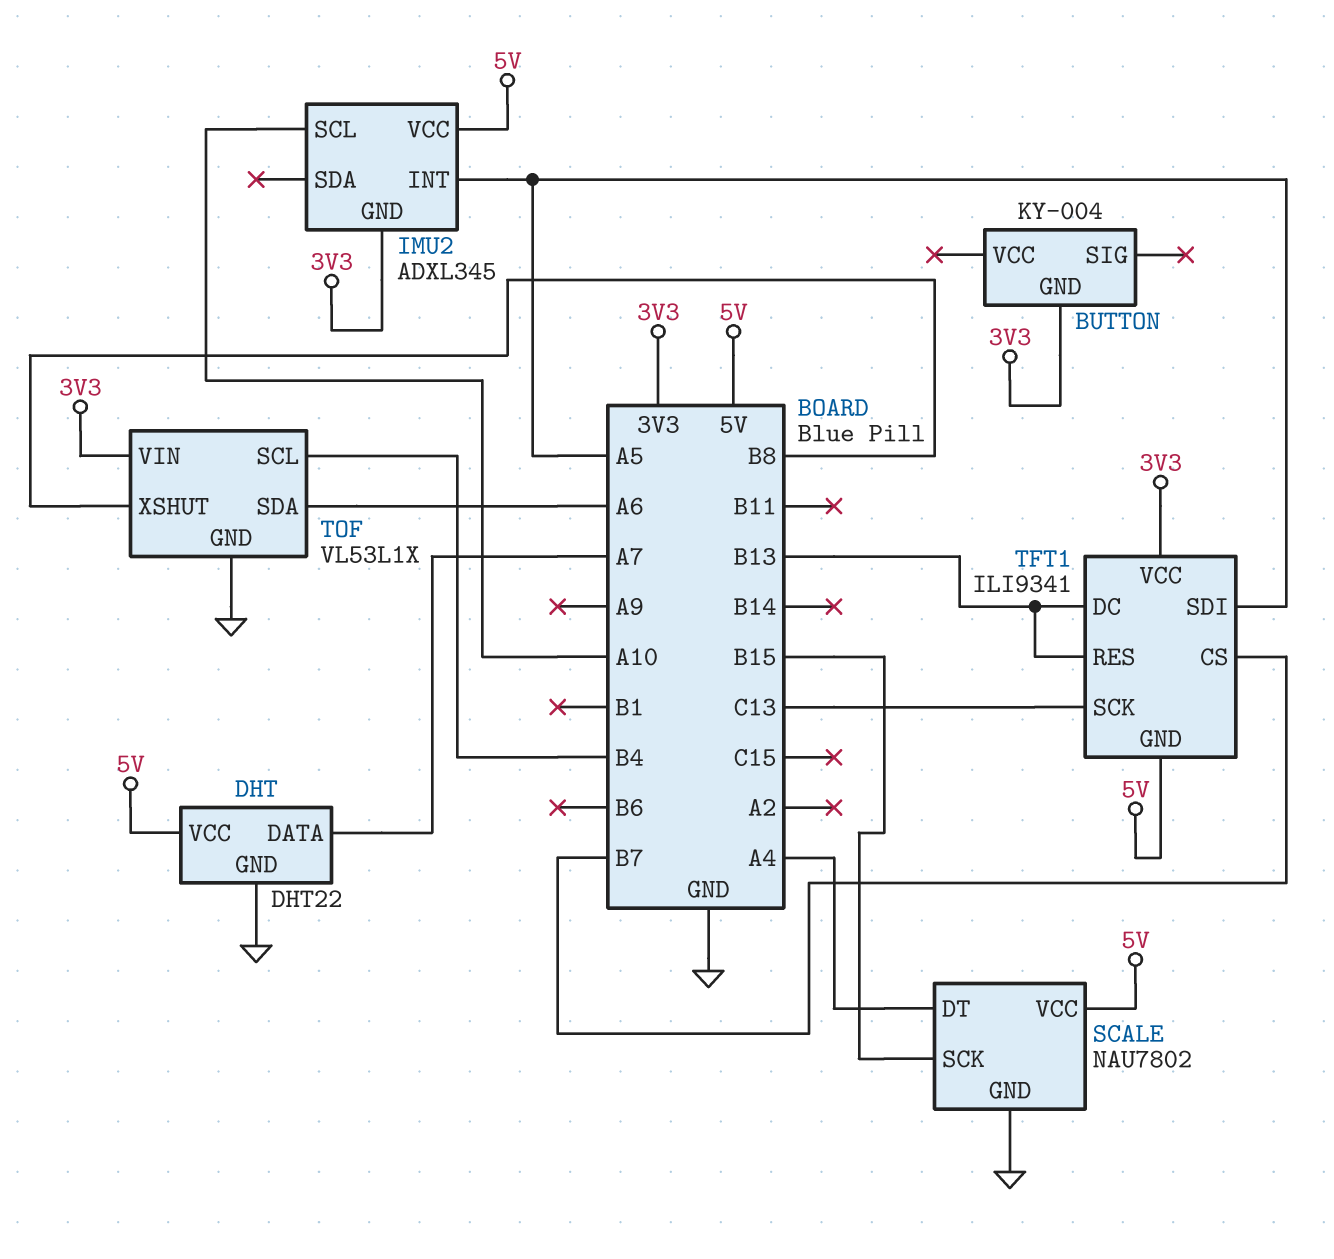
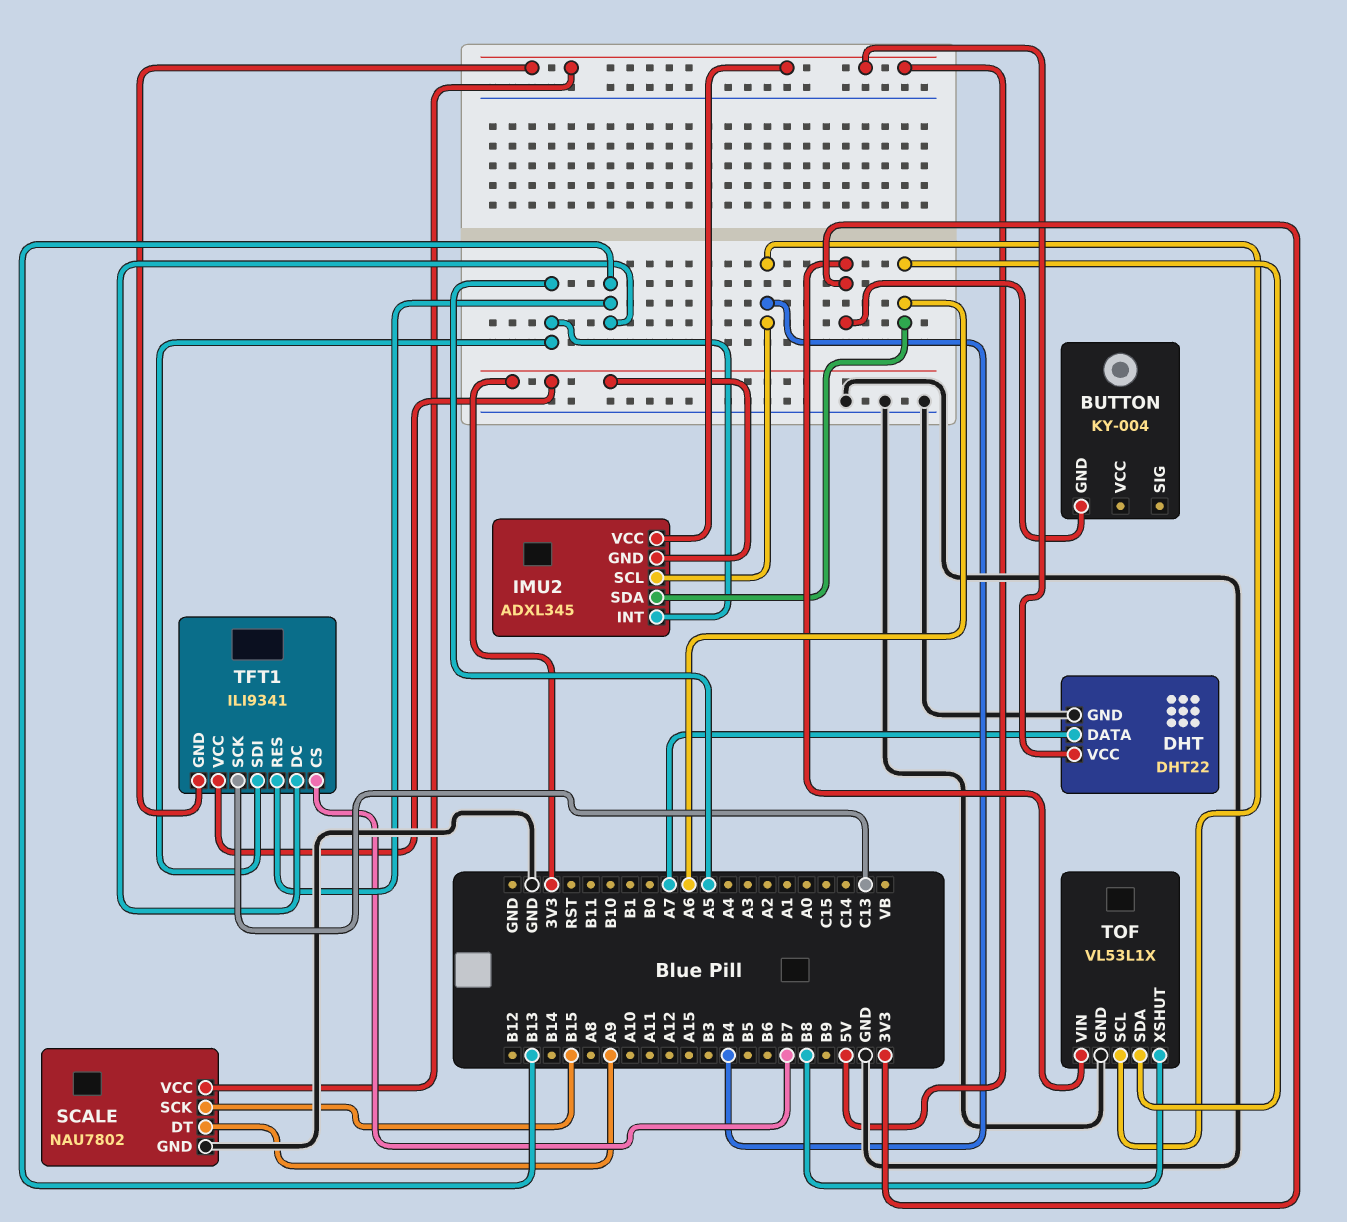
IMU2 pin SCL: A10 -> B4
IMU2 pin SDA: none -> A6
SCALE pin DT: A4 -> A9

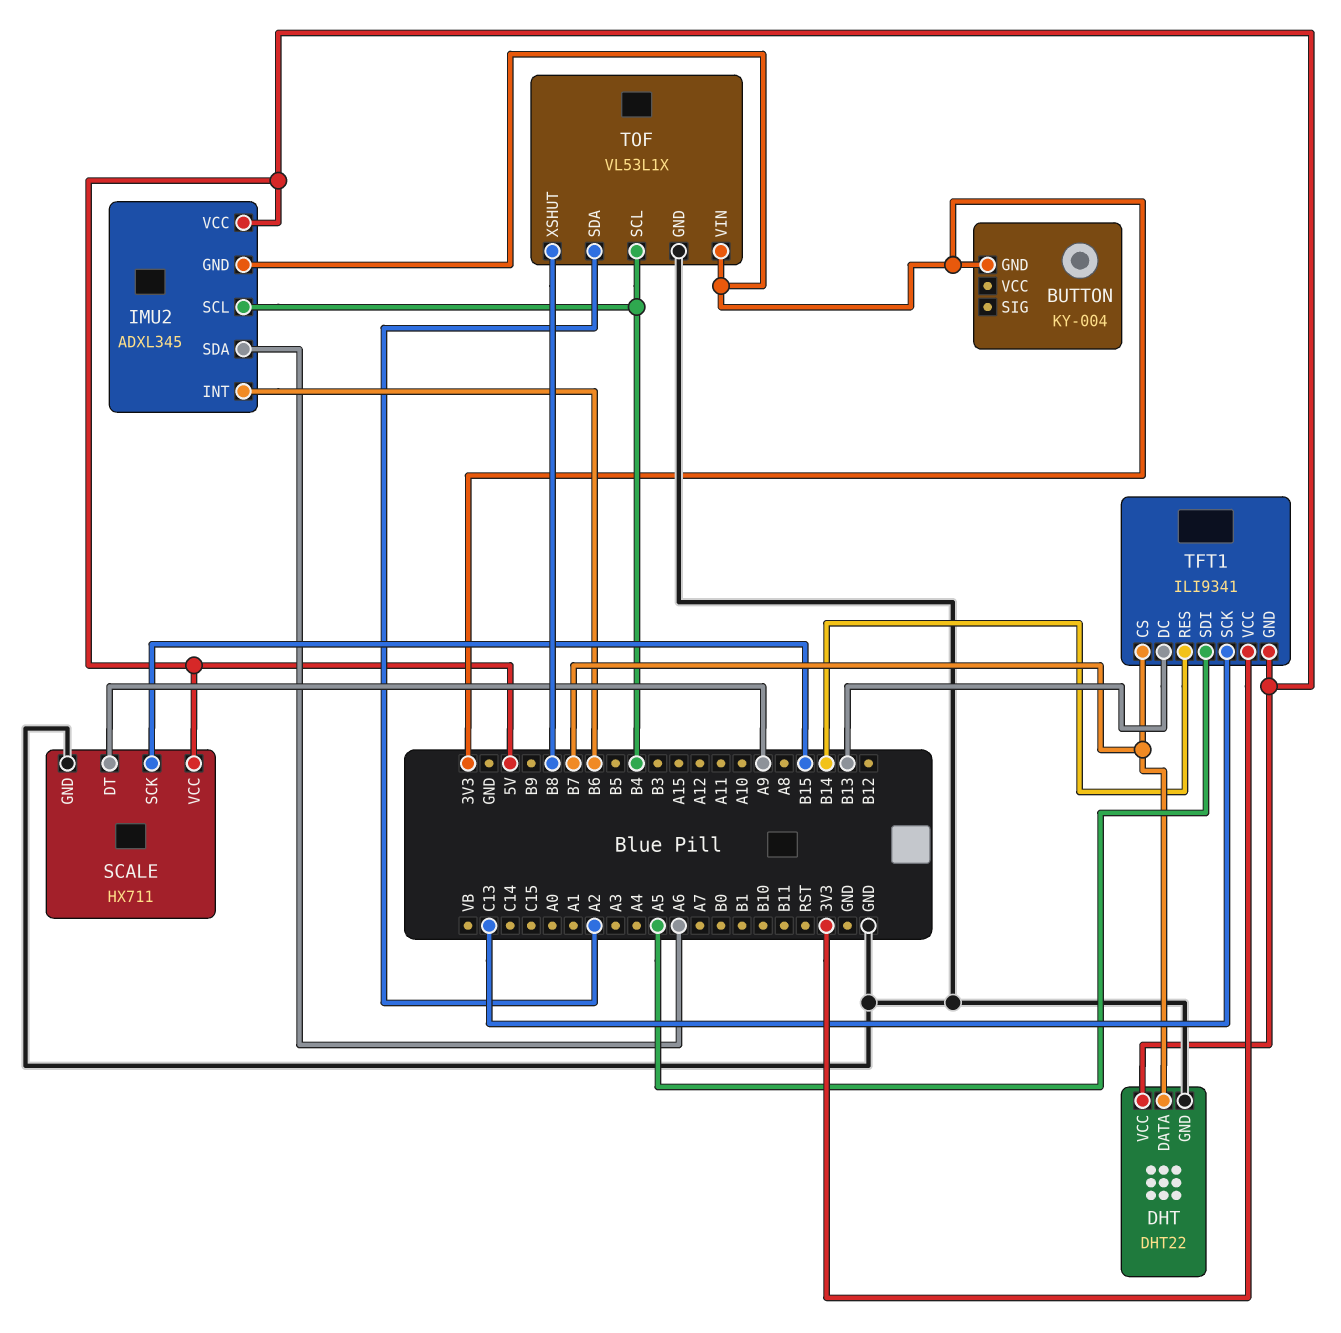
DHT pin DATA: A7 -> B7
IMU2 pin INT: A5 -> B6
SCALE: NAU7802 -> HX711
TFT1 pin RES: B13 -> B14
TOF pin SDA: A6 -> A2

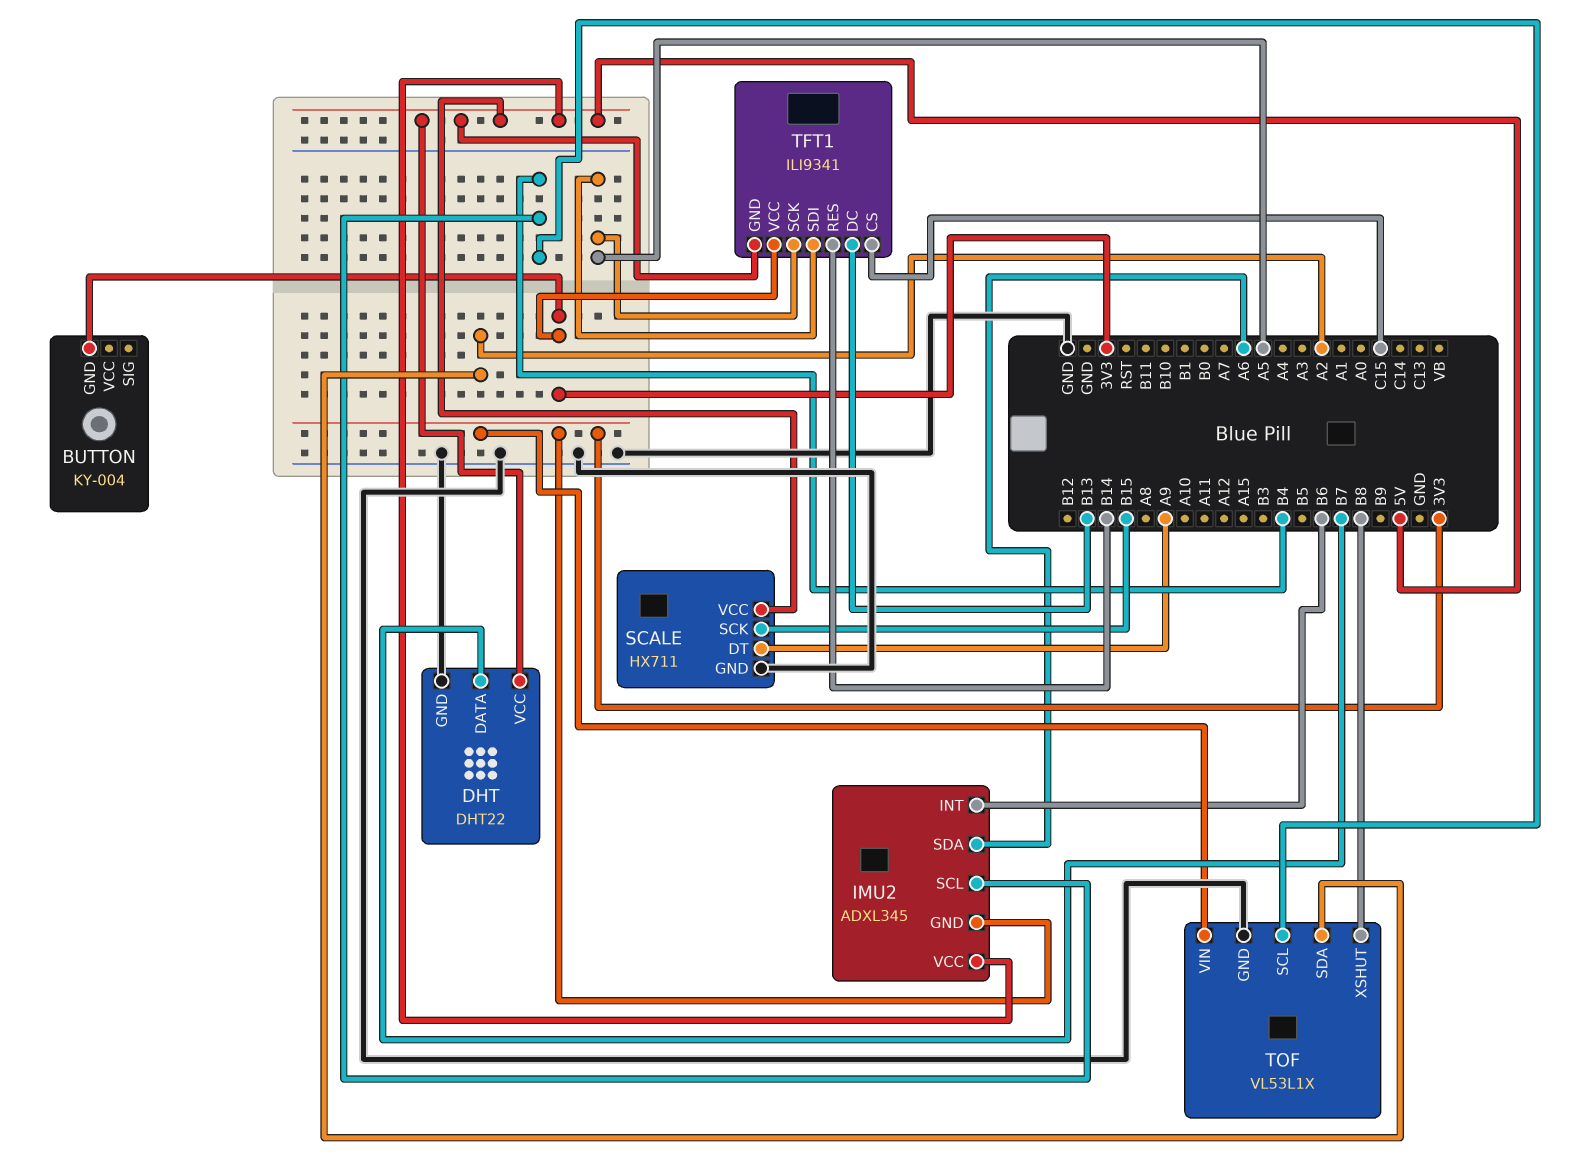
TFT1 pin CS: B7 -> C15
TFT1 pin SCK: C13 -> A5

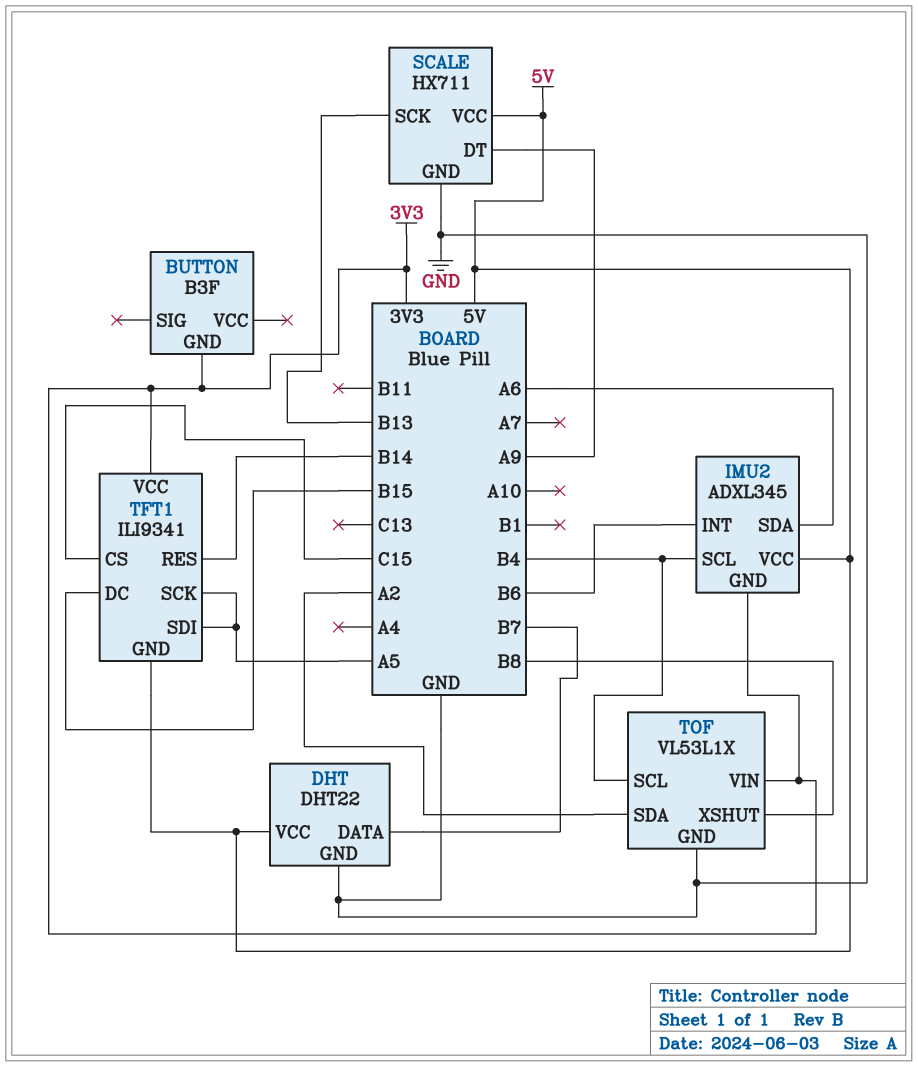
BUTTON: KY-004 -> B3F
SCALE pin SCK: B15 -> B13
TFT1 pin DC: B13 -> B15

